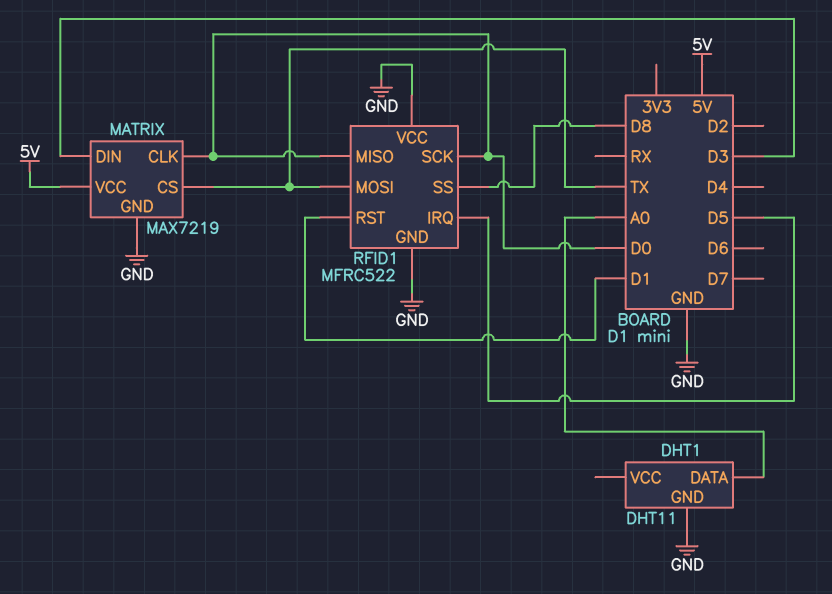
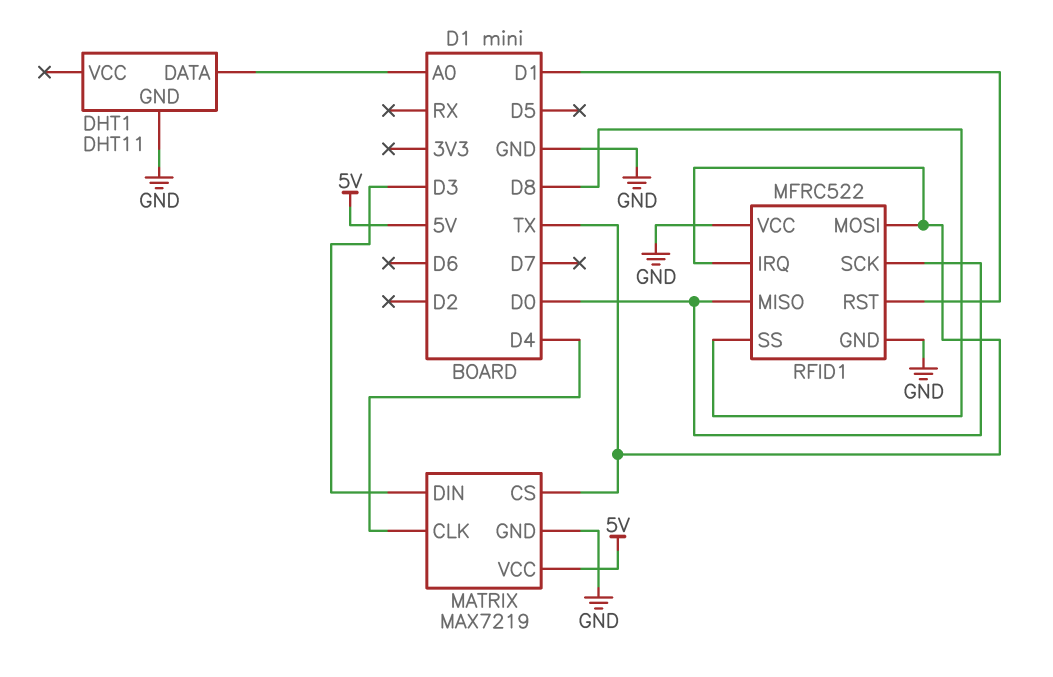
MATRIX pin CLK: D0 -> D4
RFID1 pin IRQ: D5 -> TX

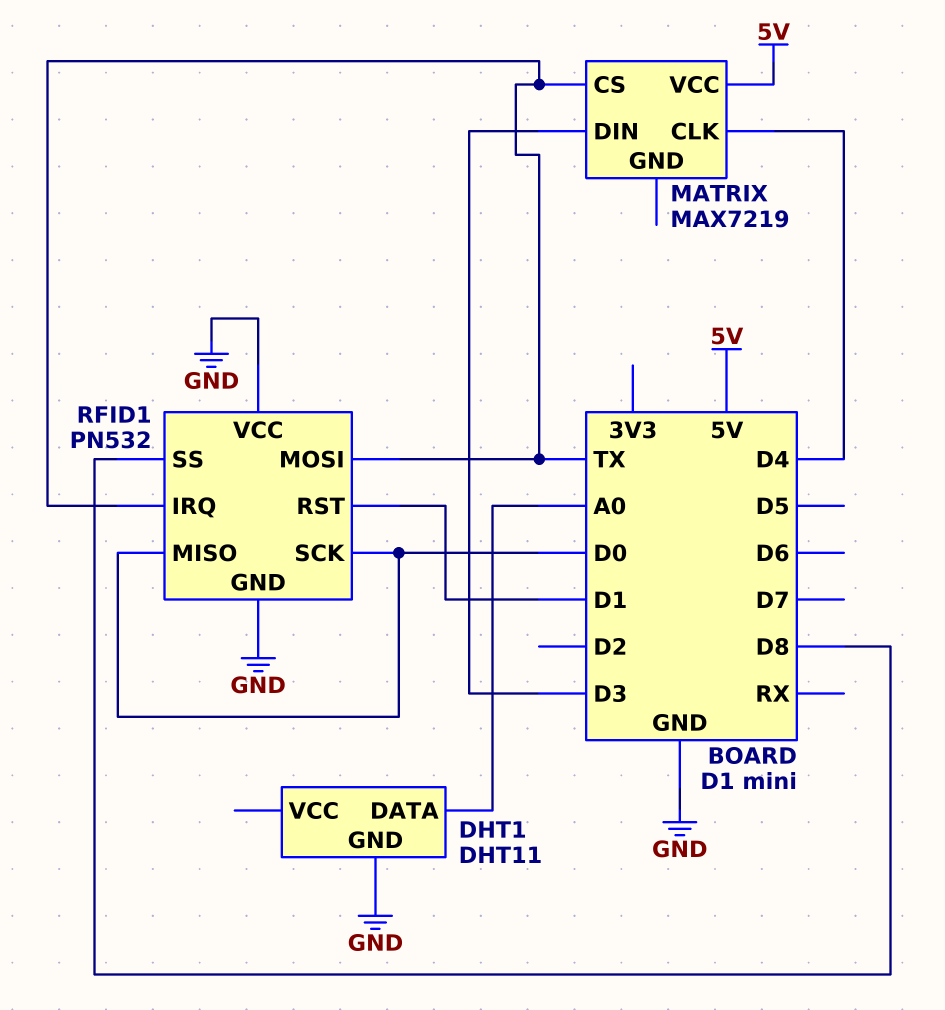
MATRIX pin GND: GND -> none
RFID1: MFRC522 -> PN532

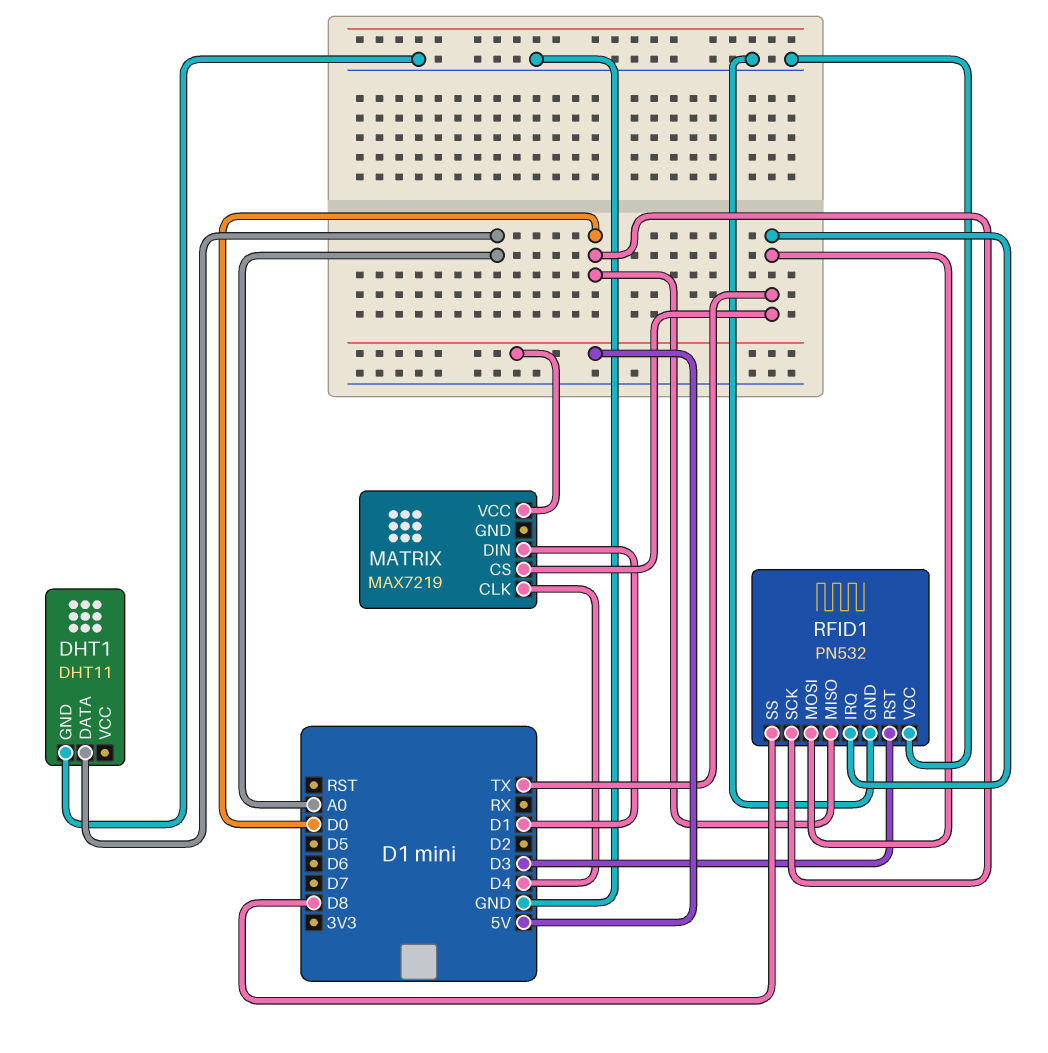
MATRIX pin DIN: D3 -> D1
RFID1 pin RST: D1 -> D3

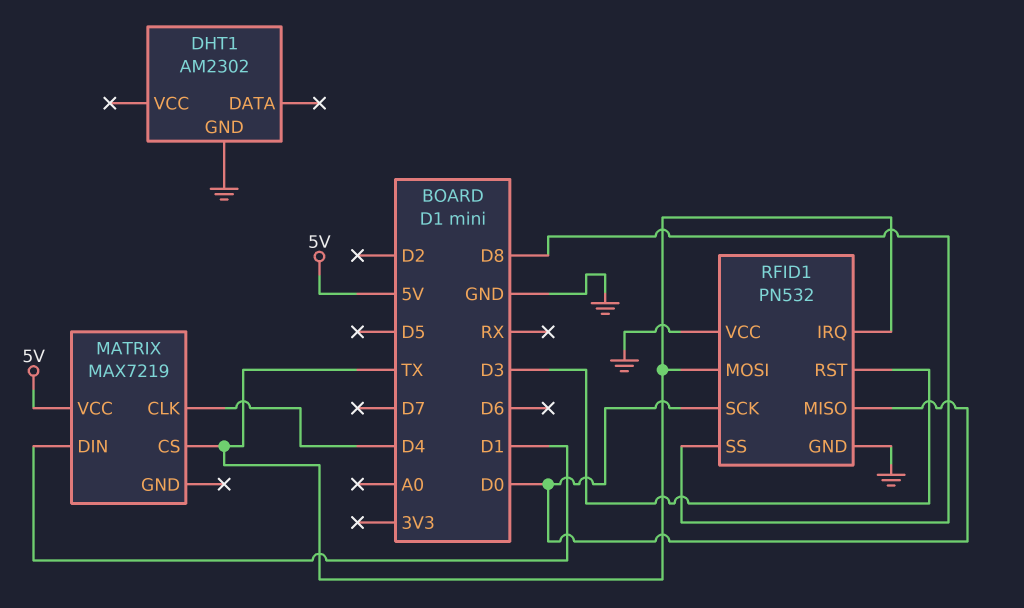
DHT1: DHT11 -> AM2302
DHT1 pin DATA: A0 -> none

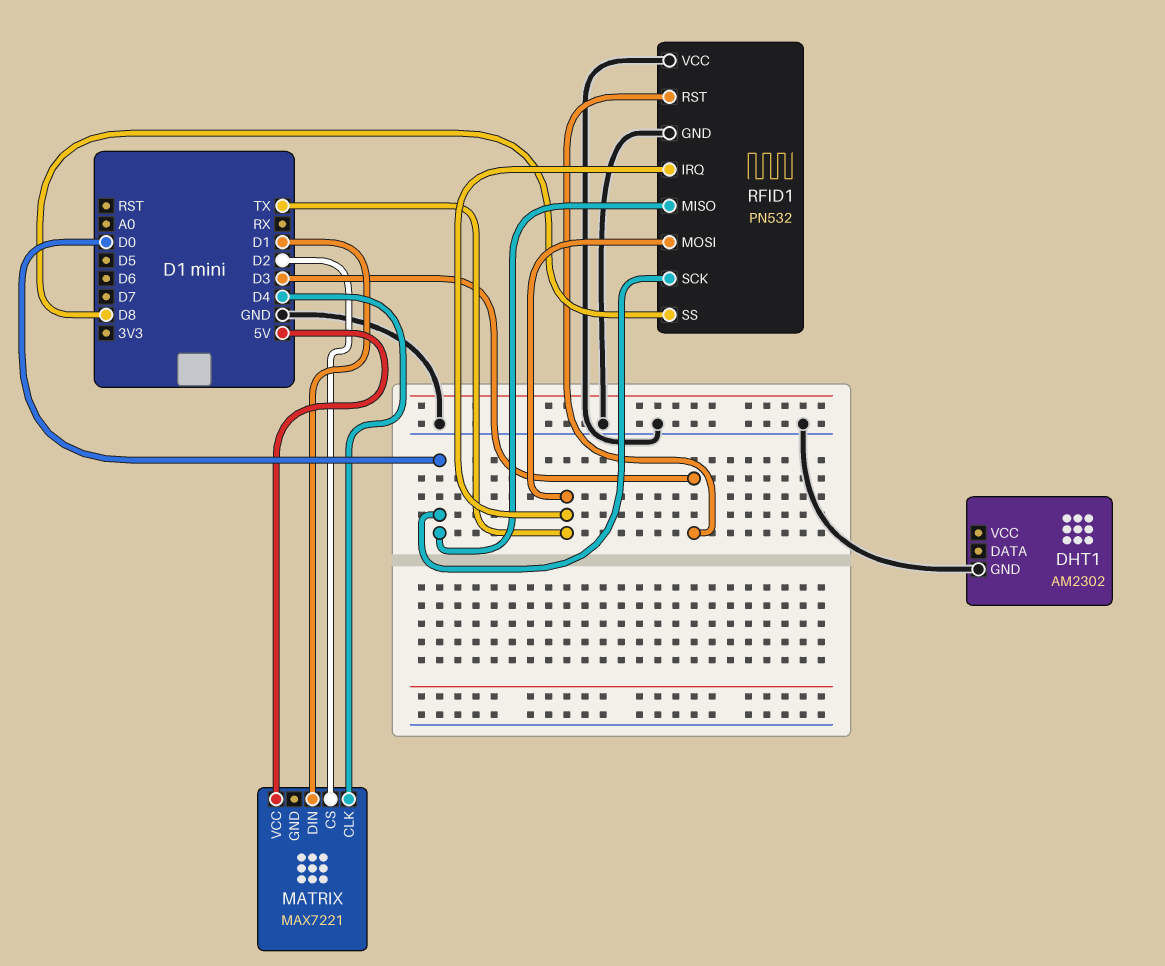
MATRIX: MAX7219 -> MAX7221
MATRIX pin CS: TX -> D2

